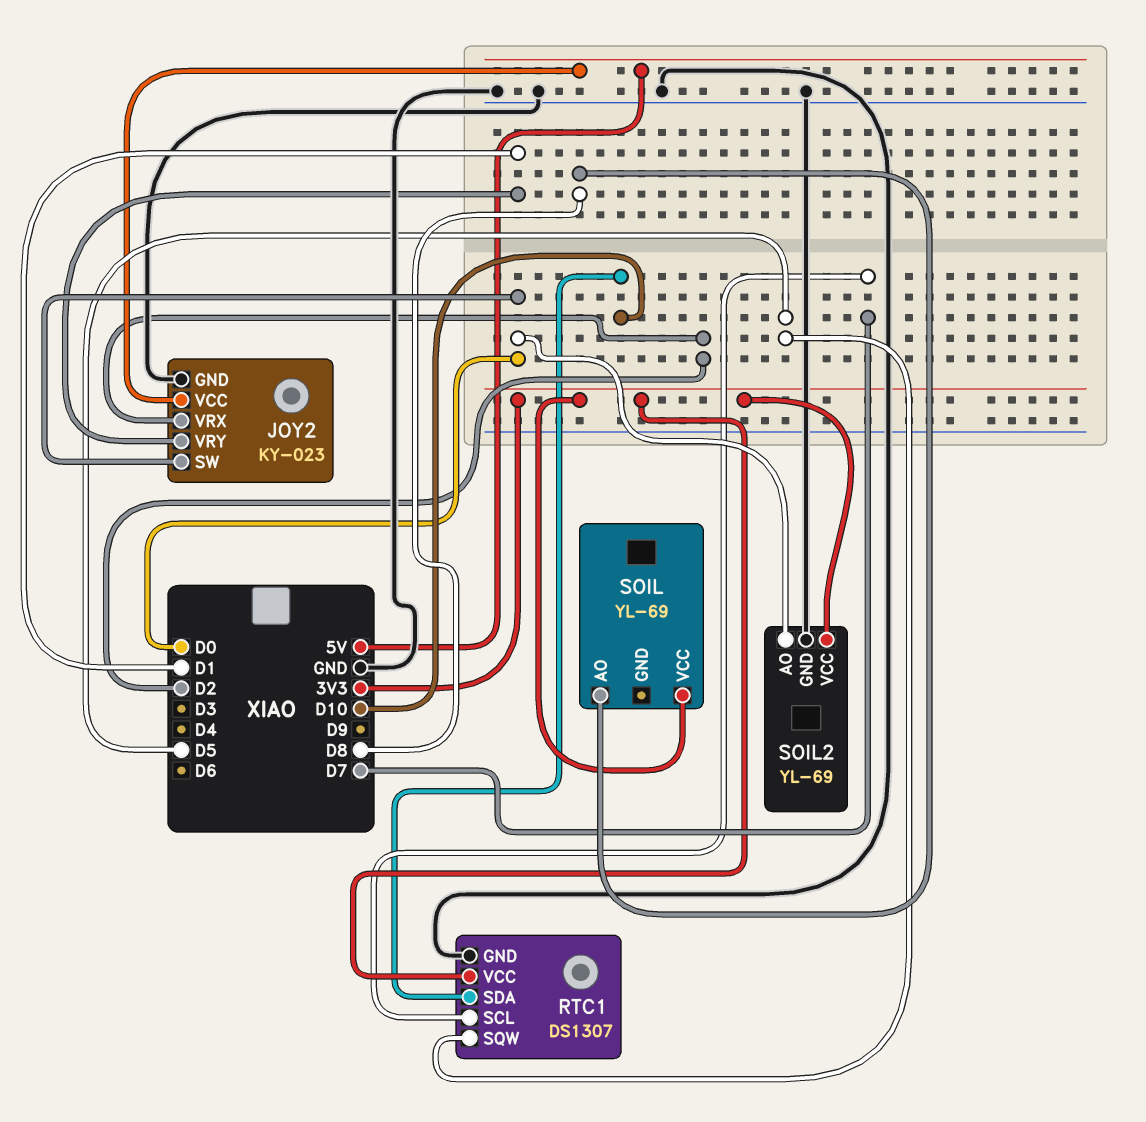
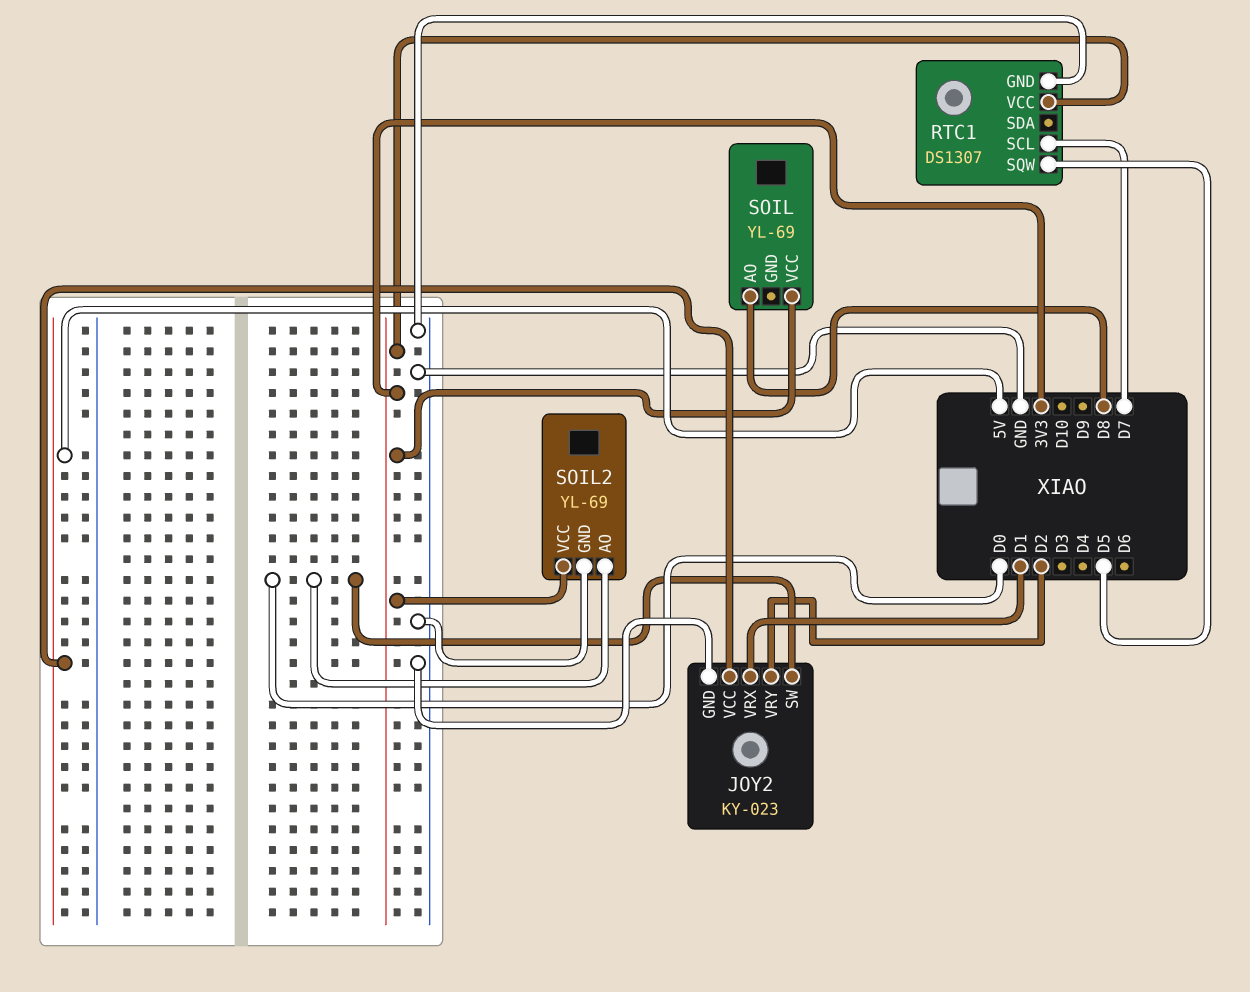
JOY2 pin VRX: D2 -> D1
JOY2 pin VRY: D1 -> D2
RTC1 pin SDA: D10 -> none

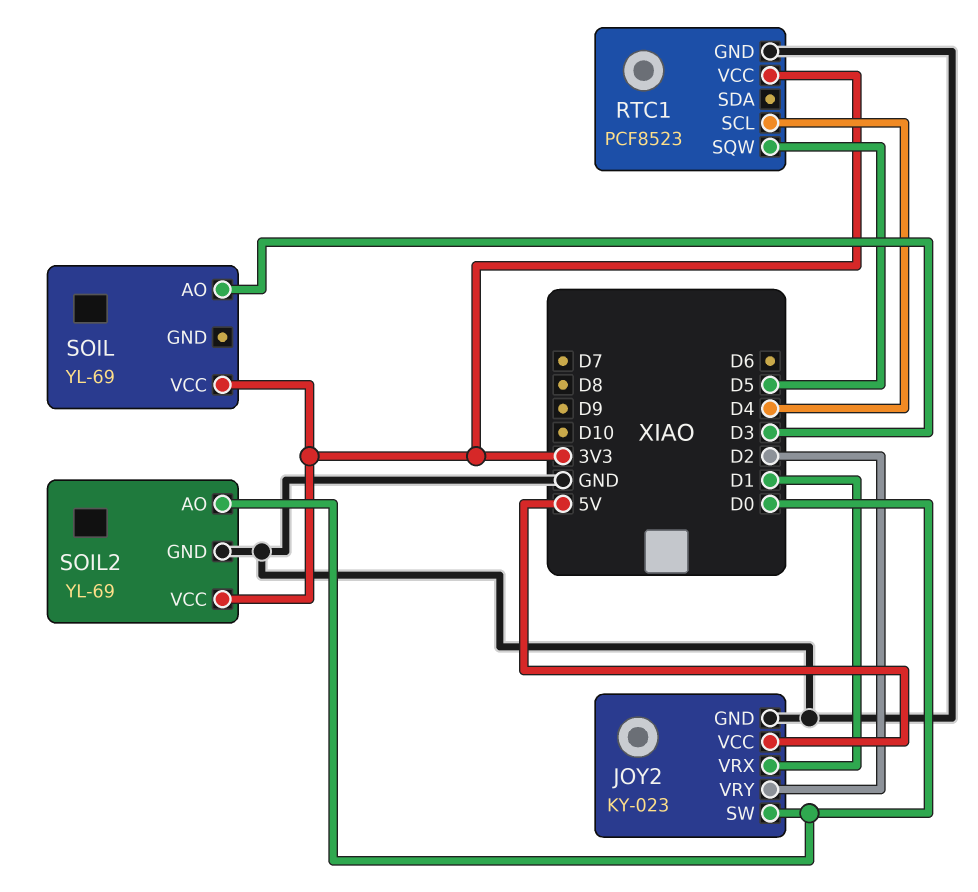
RTC1: DS1307 -> PCF8523
RTC1 pin SCL: D7 -> D4
SOIL pin AO: D8 -> D3

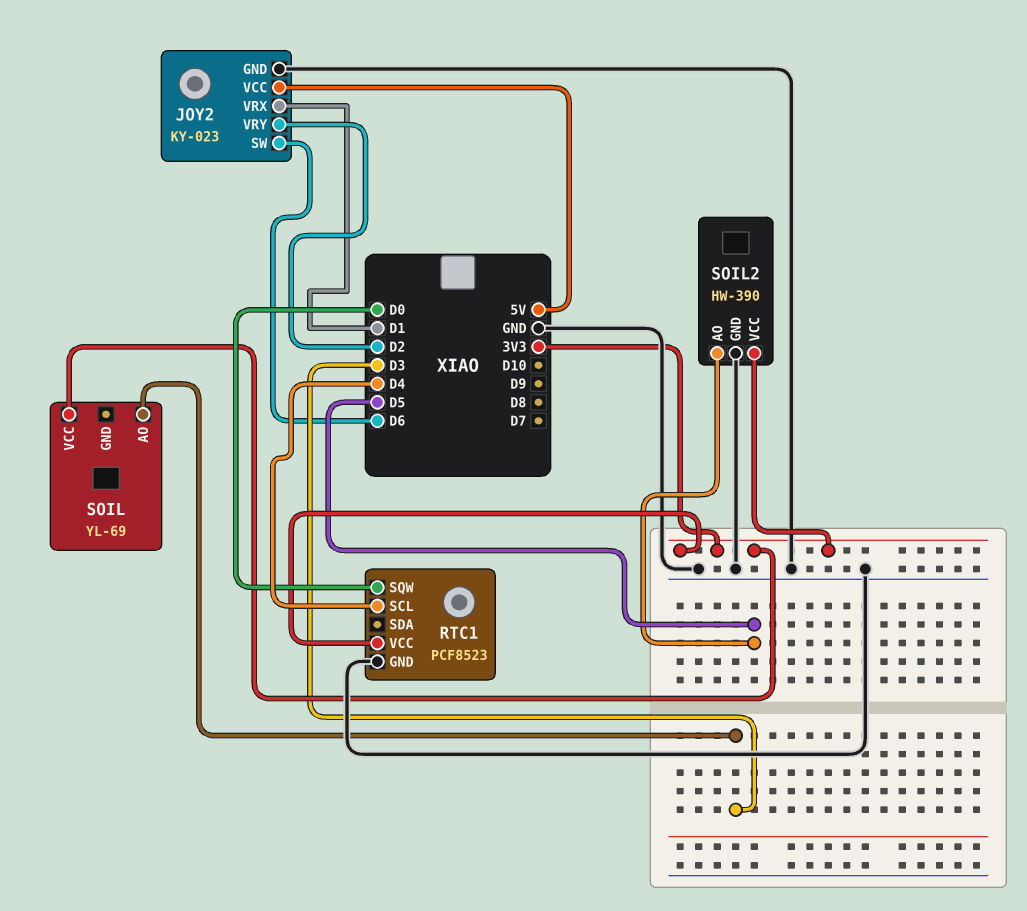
JOY2 pin SW: D0 -> D6
RTC1 pin SQW: D5 -> D0
SOIL2: YL-69 -> HW-390
SOIL2 pin AO: D0 -> D5

